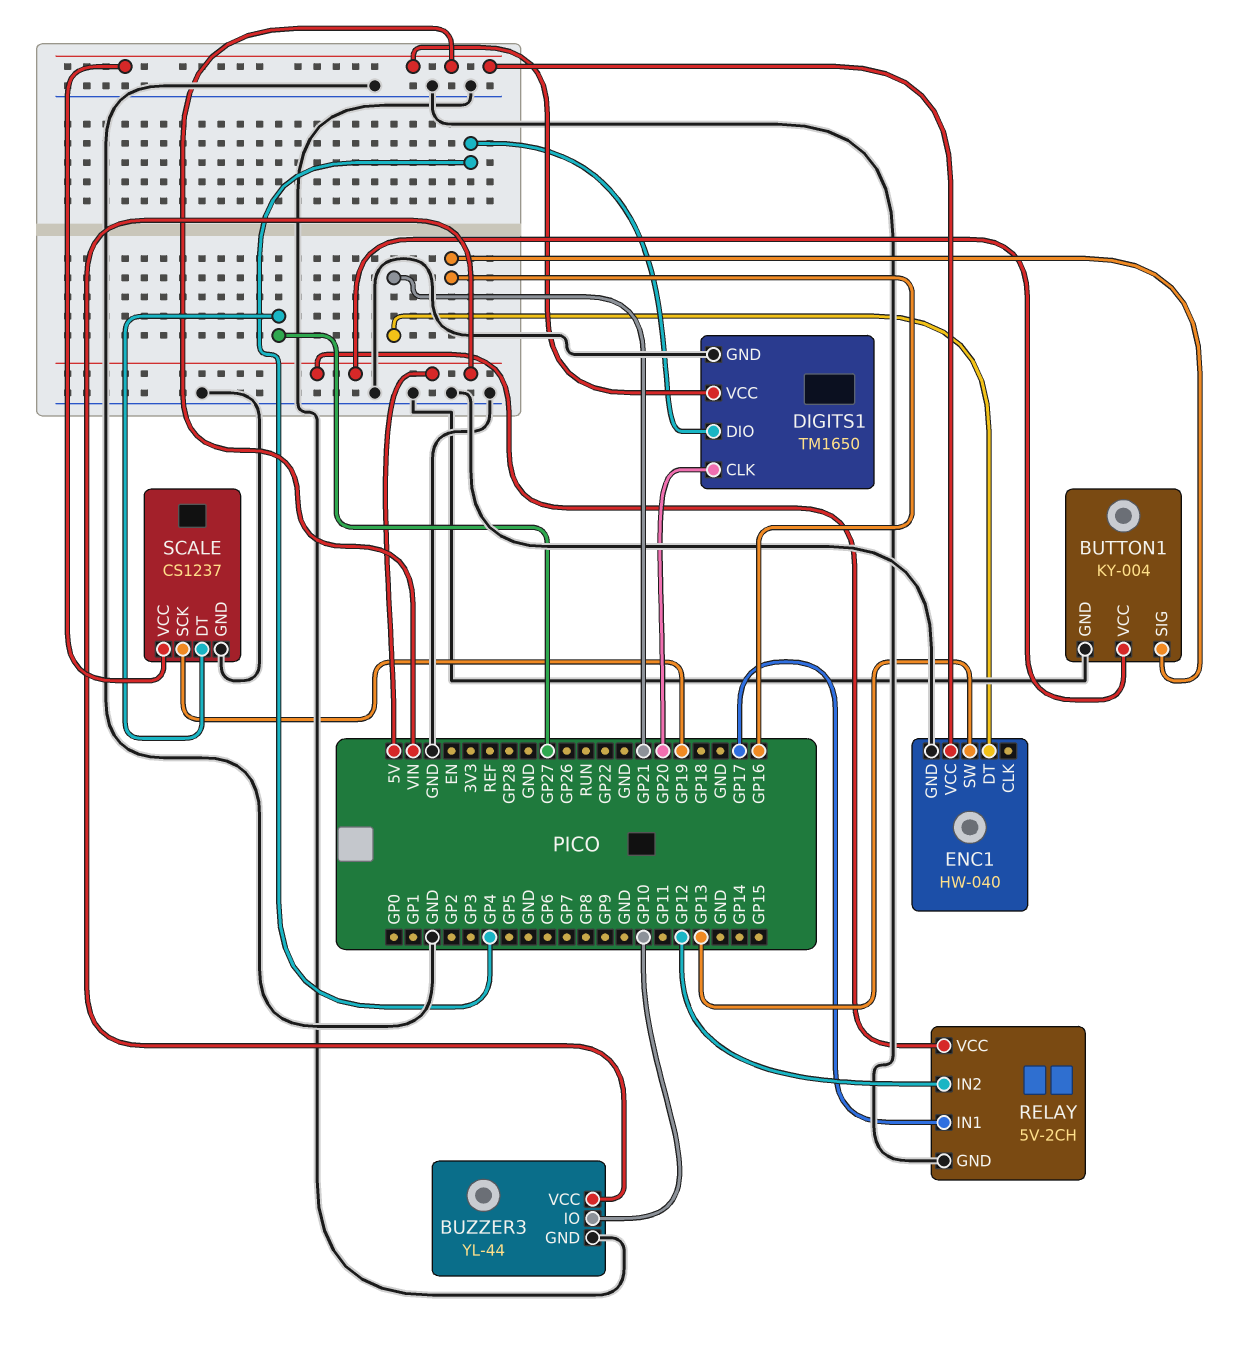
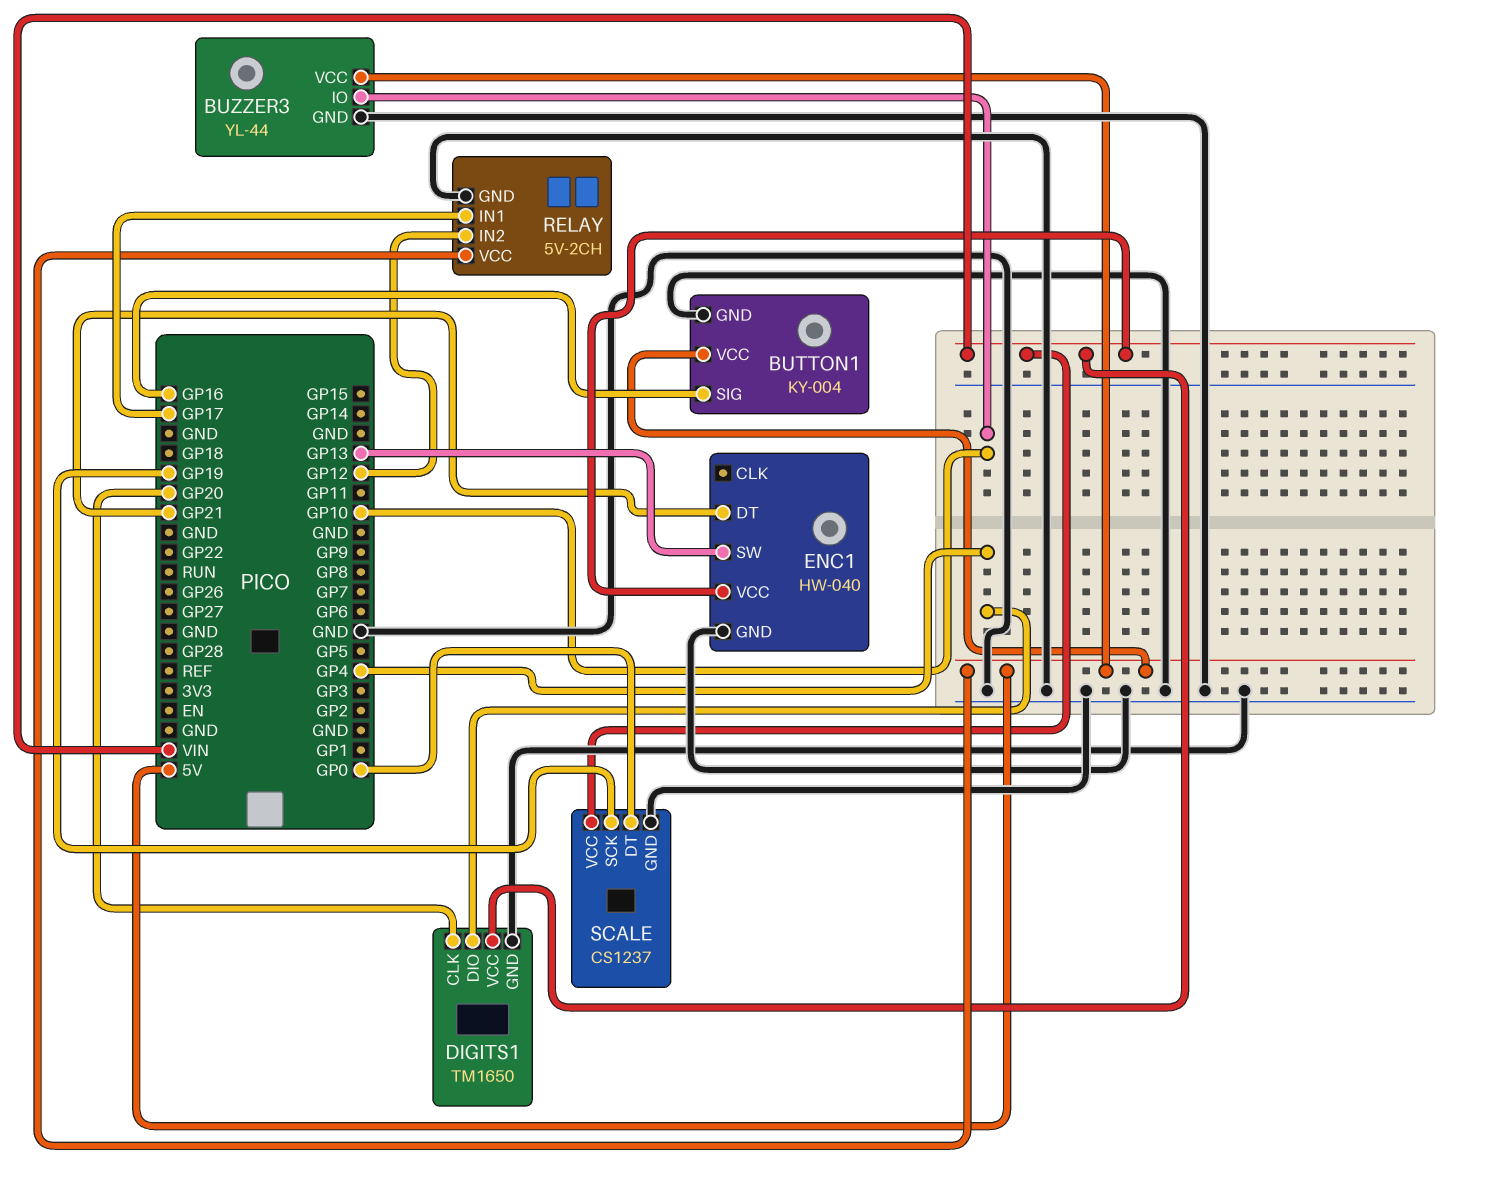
SCALE pin DT: GP27 -> GP0

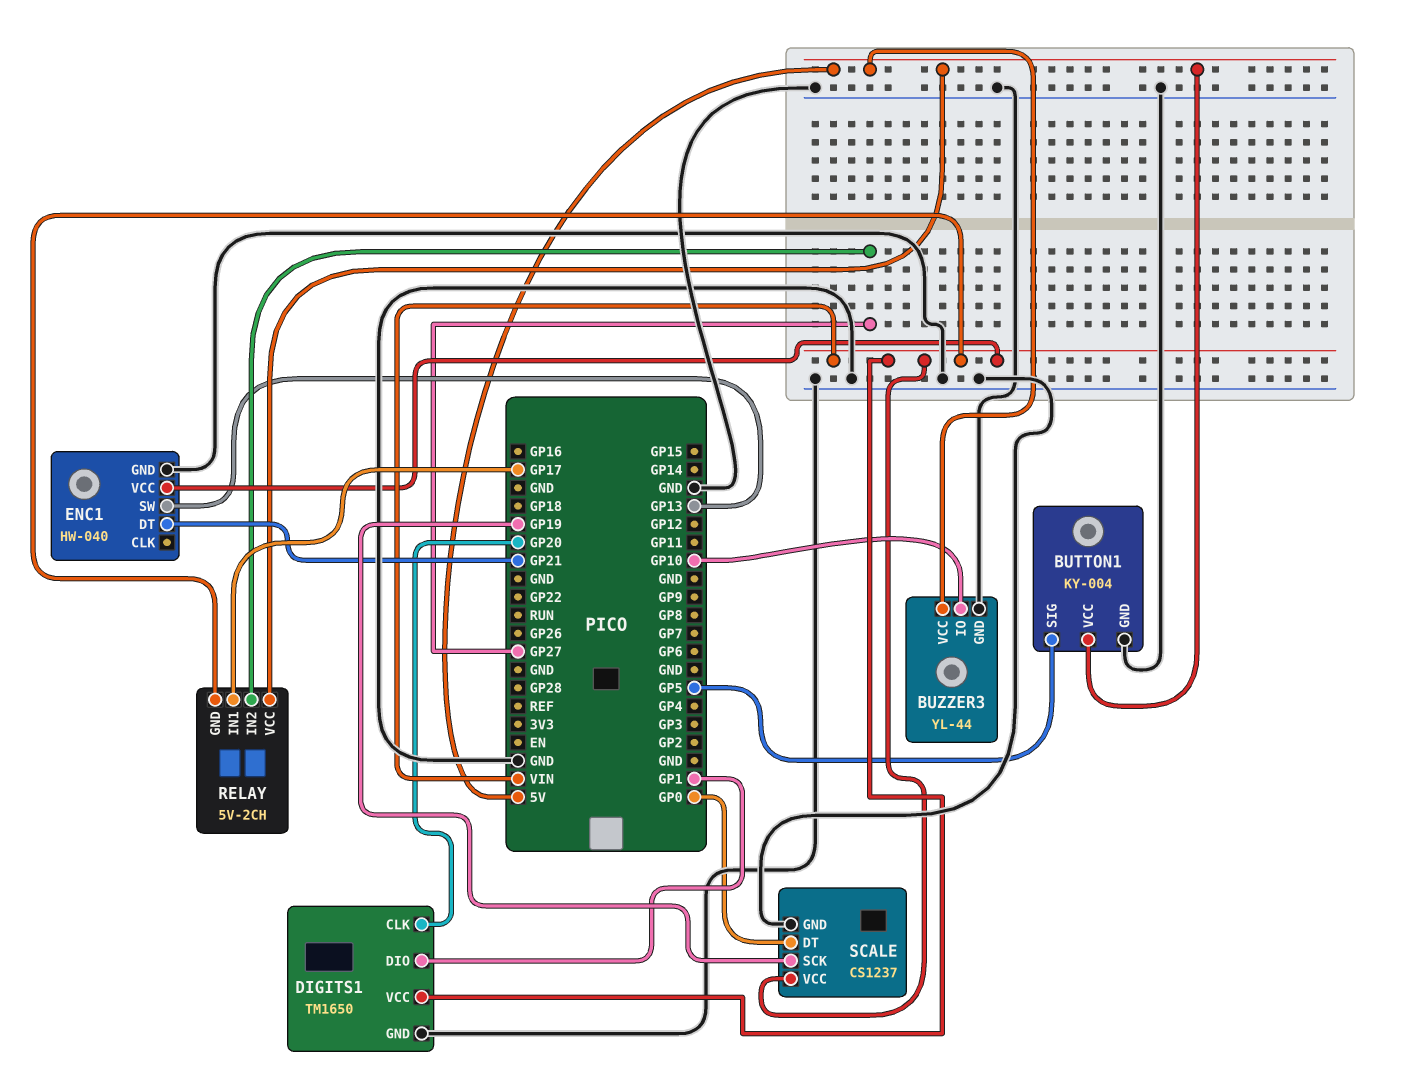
BUTTON1 pin SIG: GP16 -> GP5
DIGITS1 pin DIO: GP4 -> GP1
RELAY pin GND: GND -> VIN
RELAY pin IN2: GP12 -> GP27

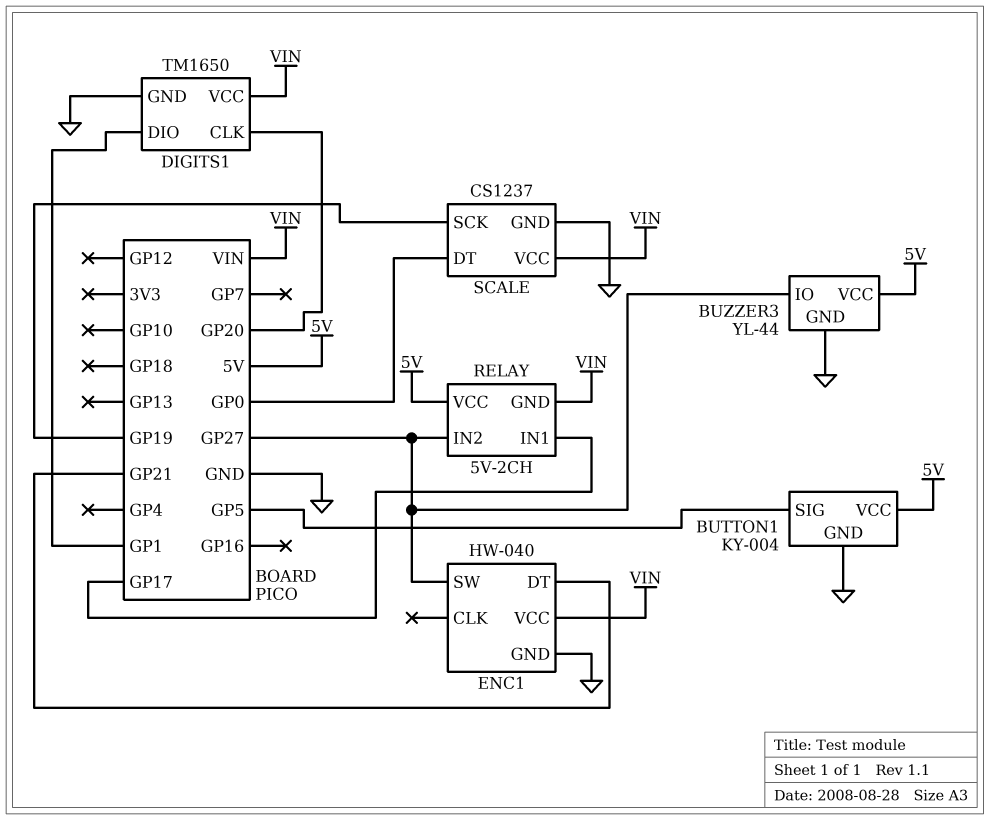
BUZZER3 pin IO: GP10 -> GP27
ENC1 pin SW: GP13 -> GP27

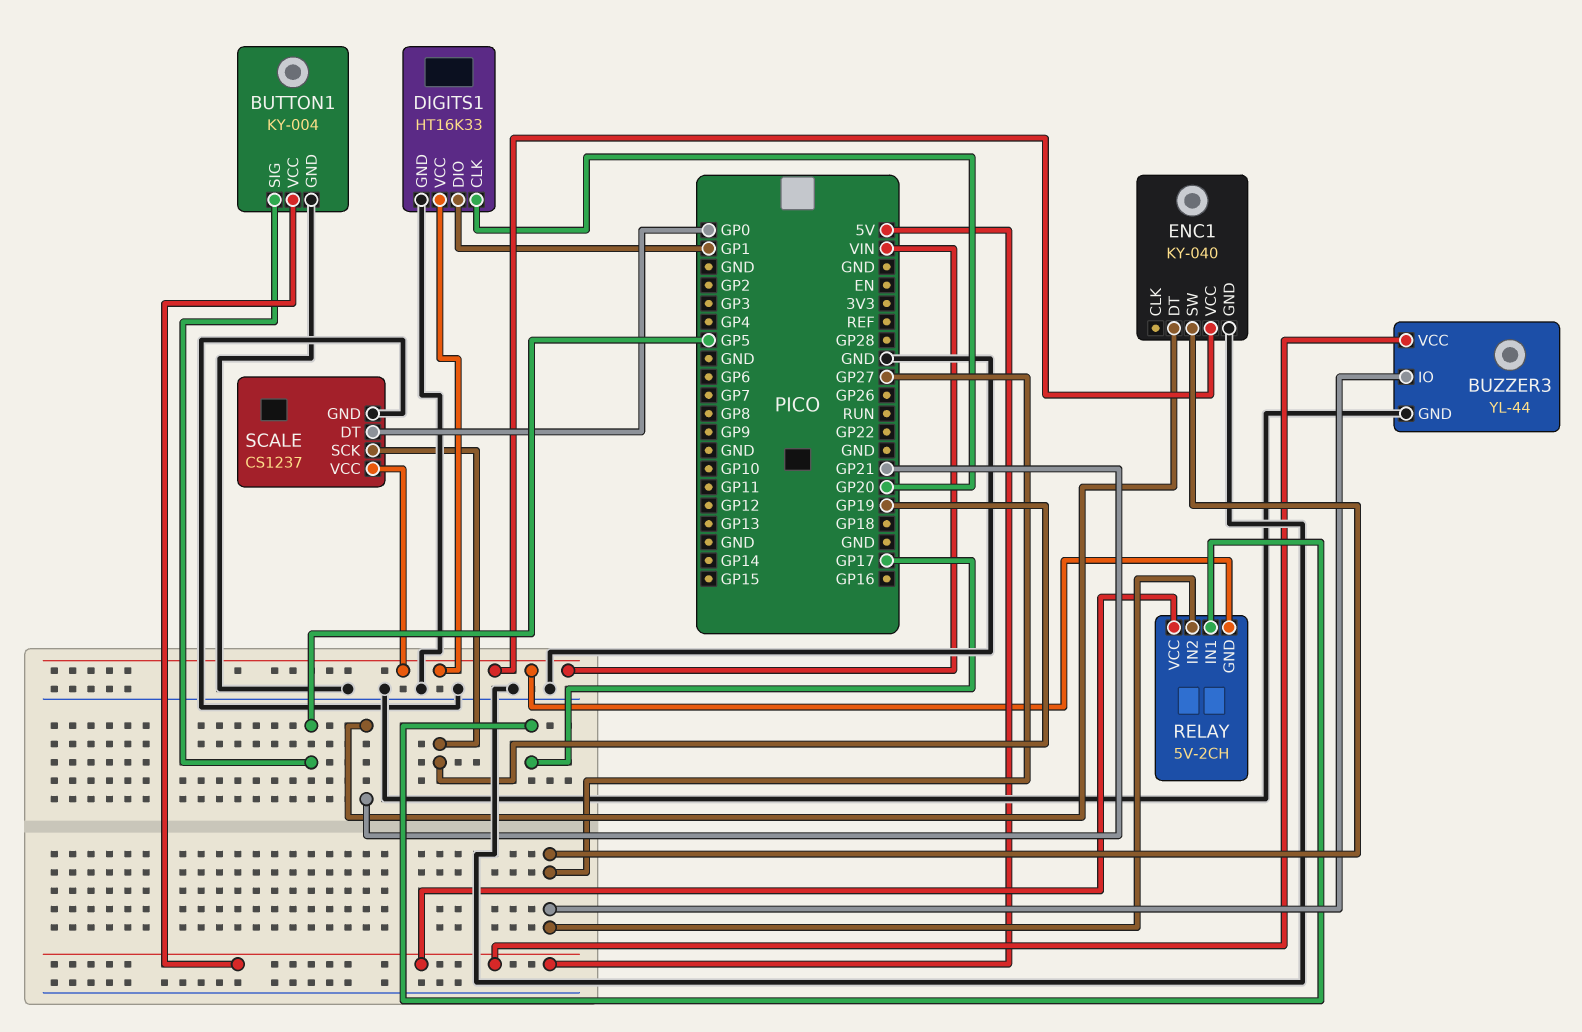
DIGITS1: TM1650 -> HT16K33
ENC1: HW-040 -> KY-040

